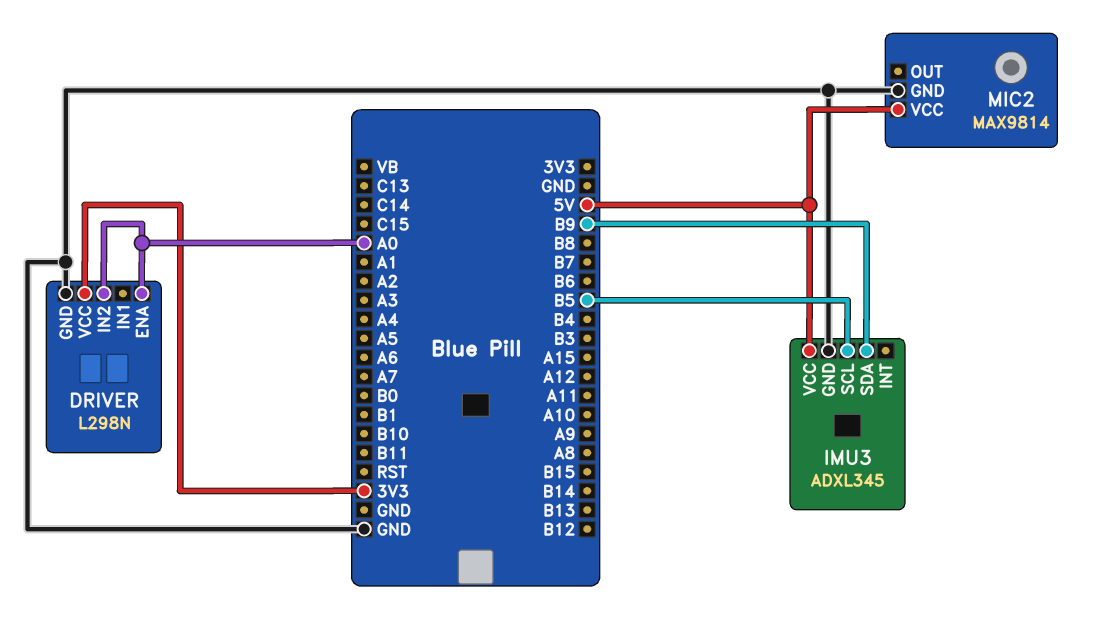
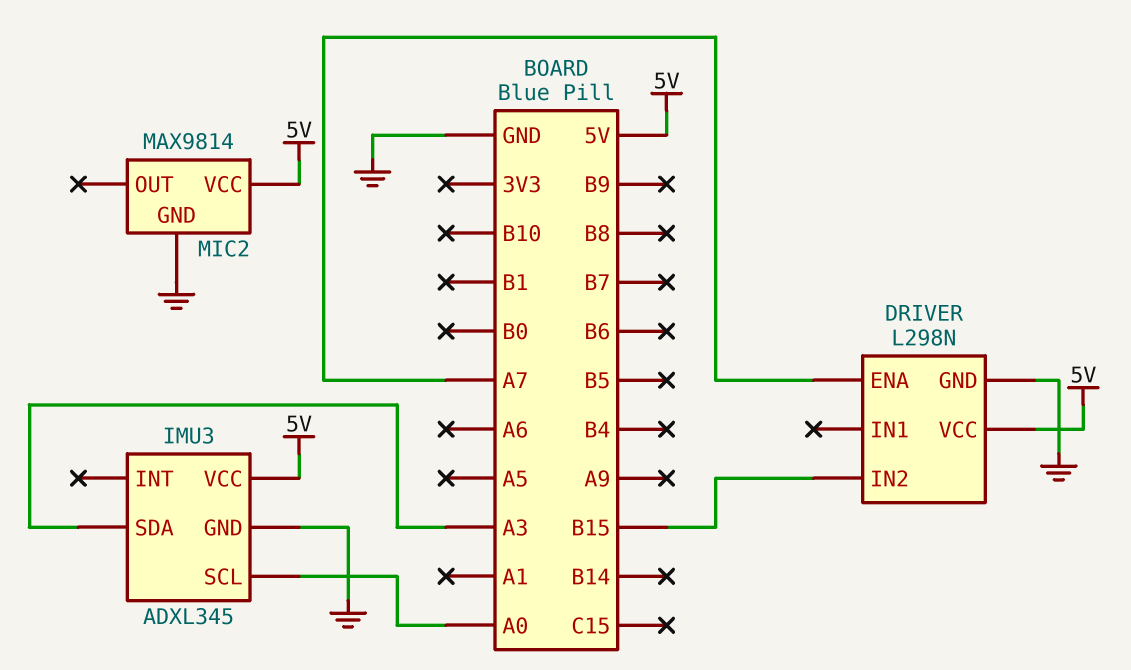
DRIVER pin ENA: A0 -> A7
DRIVER pin IN2: A0 -> B15
DRIVER pin VCC: 3V3 -> 5V
IMU3 pin SCL: B5 -> A0
IMU3 pin SDA: B9 -> A3

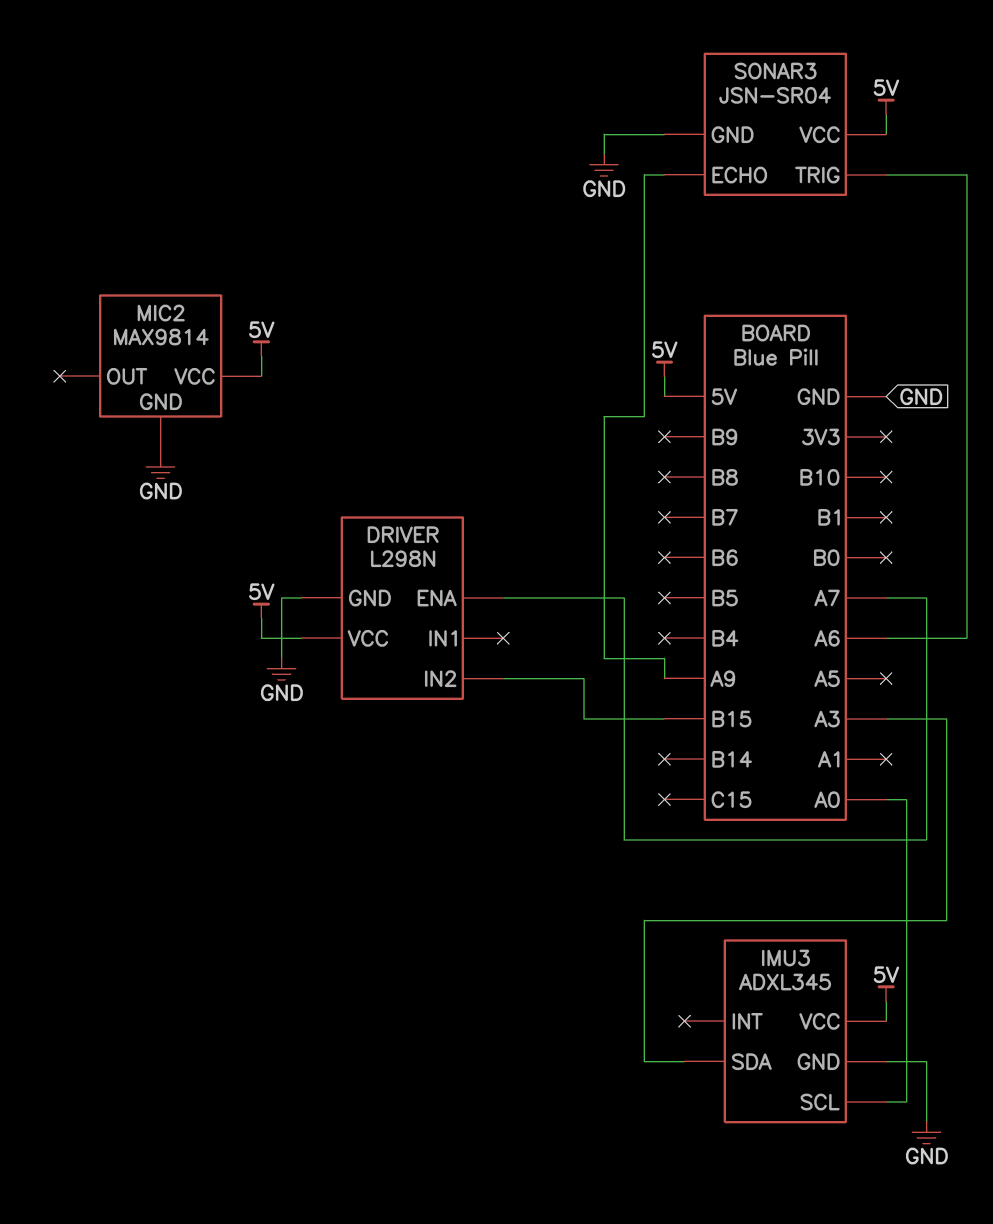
SONAR3: none -> JSN-SR04
SONAR3 pin ECHO: none -> A9
SONAR3 pin GND: none -> GND
SONAR3 pin TRIG: none -> A6
SONAR3 pin VCC: none -> 5V

